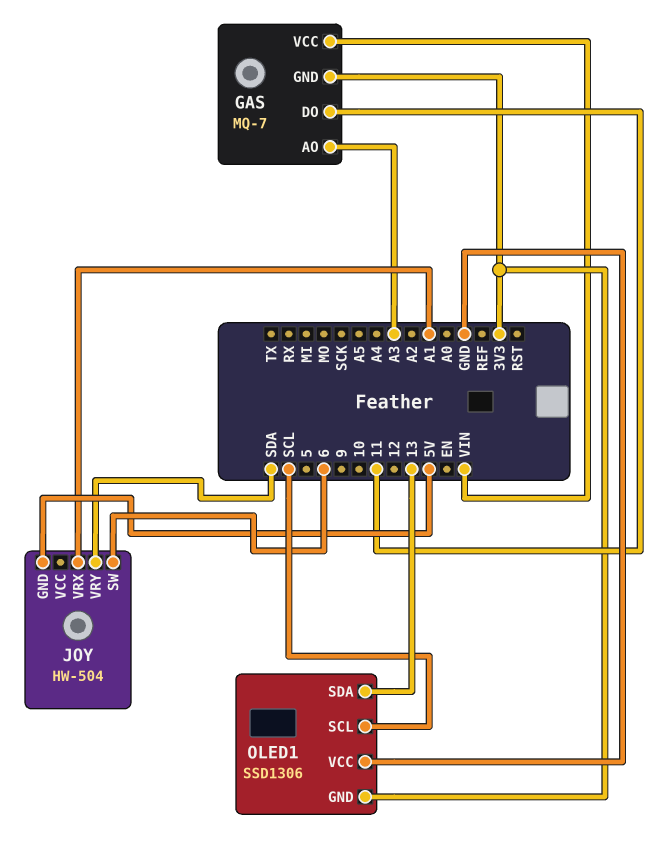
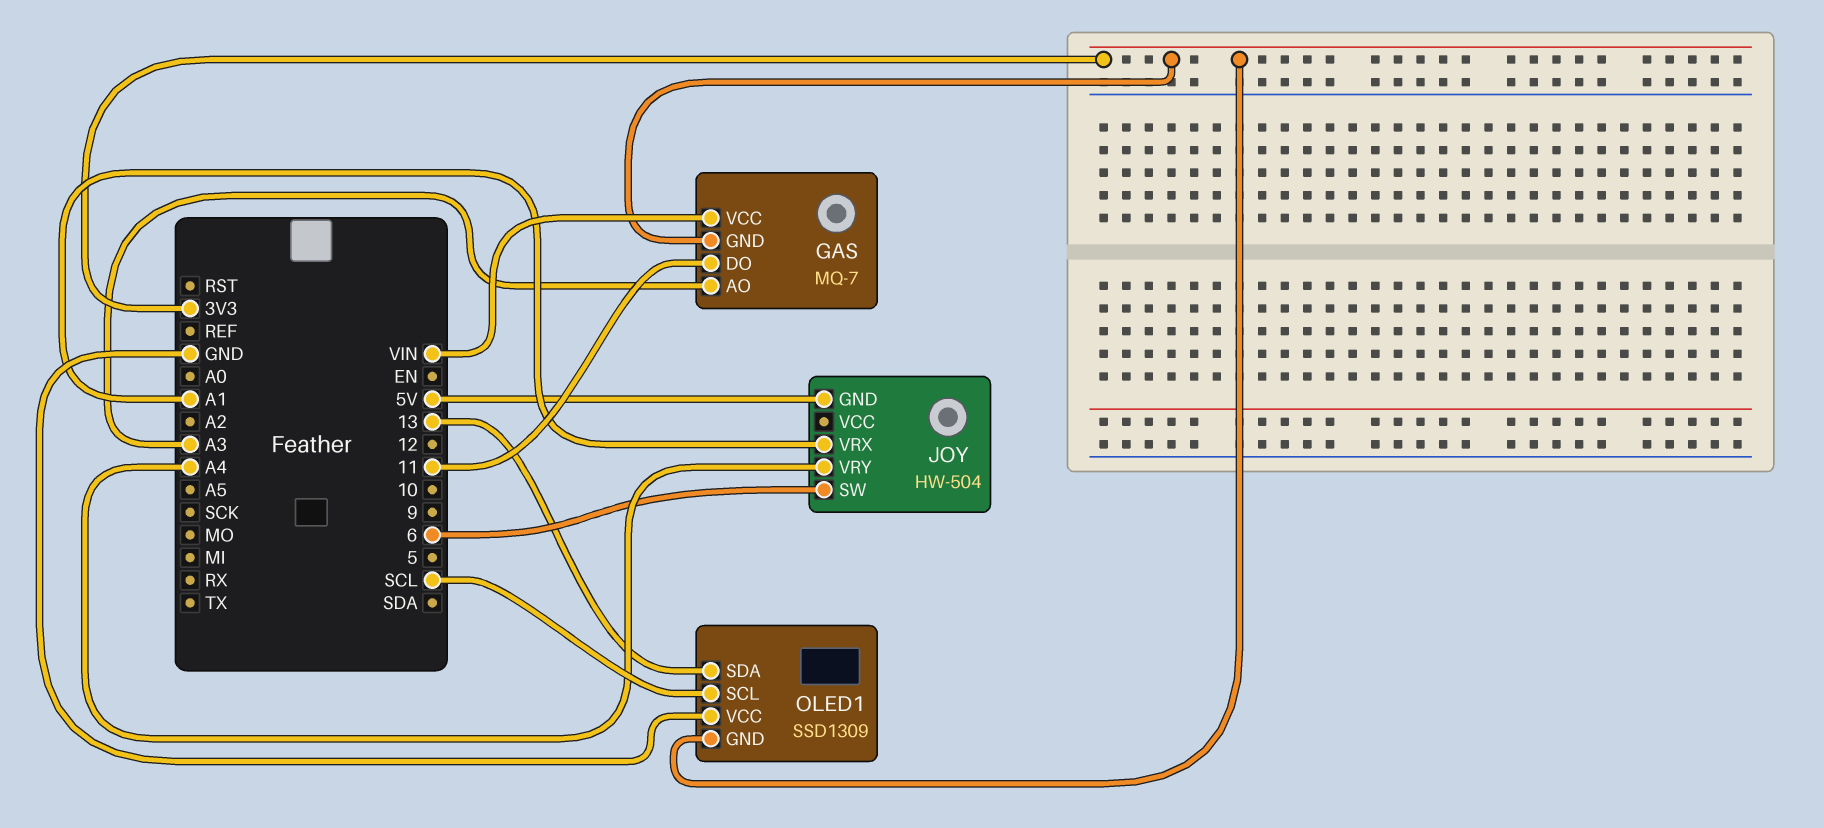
JOY pin VRY: SDA -> A4
OLED1: SSD1306 -> SSD1309

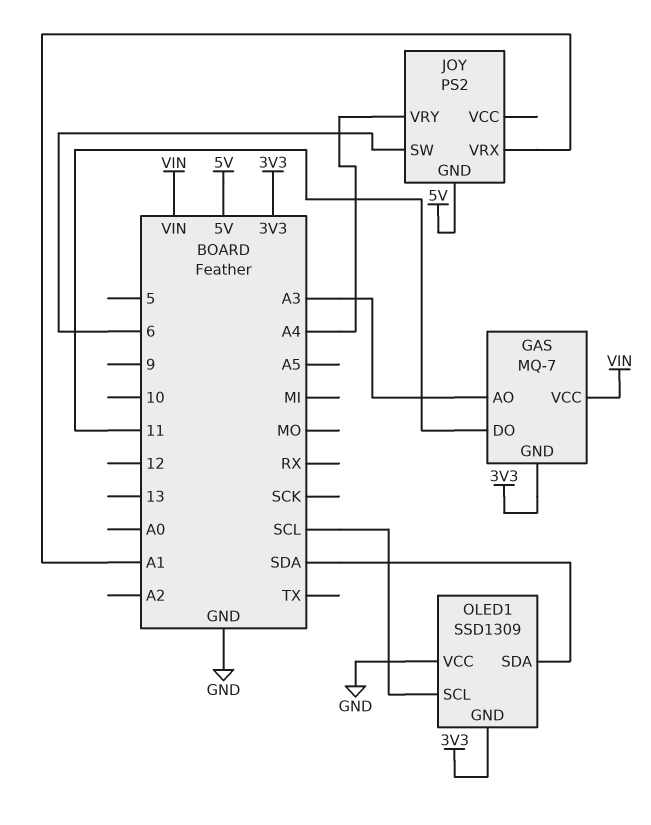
JOY: HW-504 -> PS2
OLED1 pin SDA: 13 -> SDA

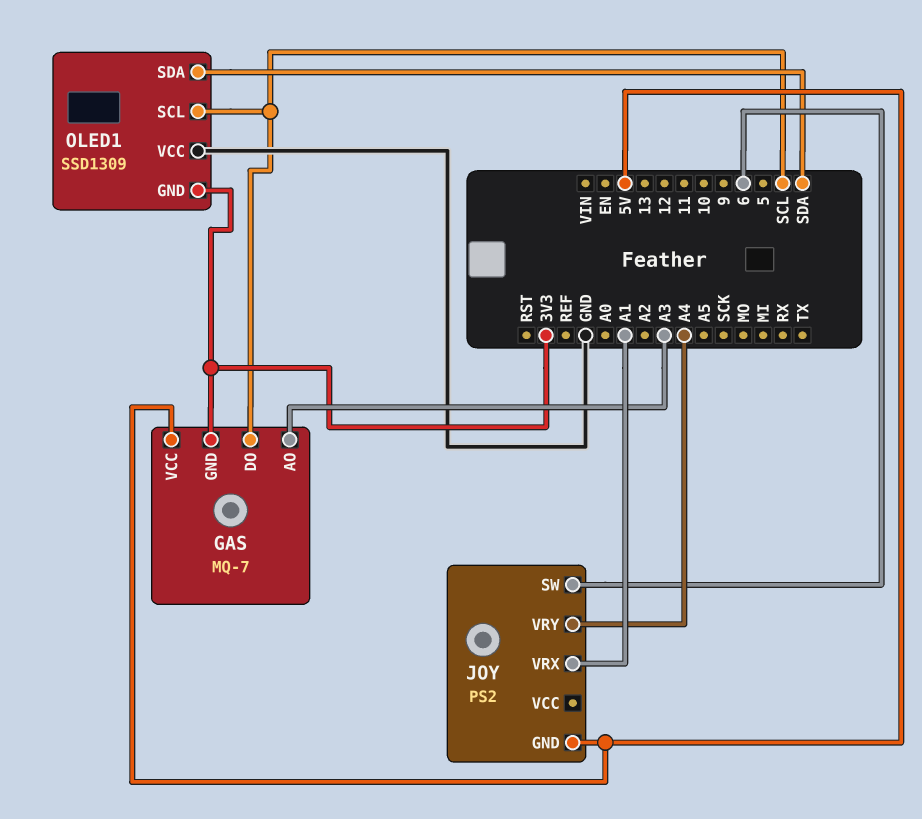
GAS pin DO: 11 -> SCL
GAS pin VCC: VIN -> 5V

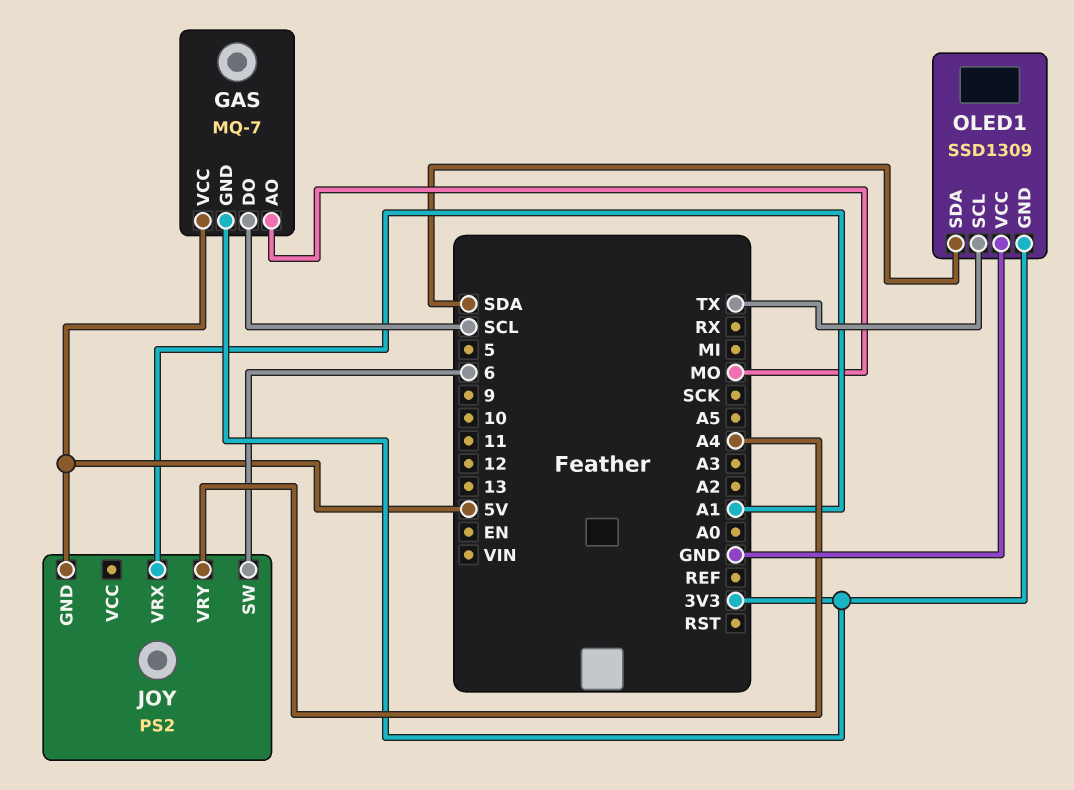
GAS pin AO: A3 -> MO
OLED1 pin SCL: SCL -> TX

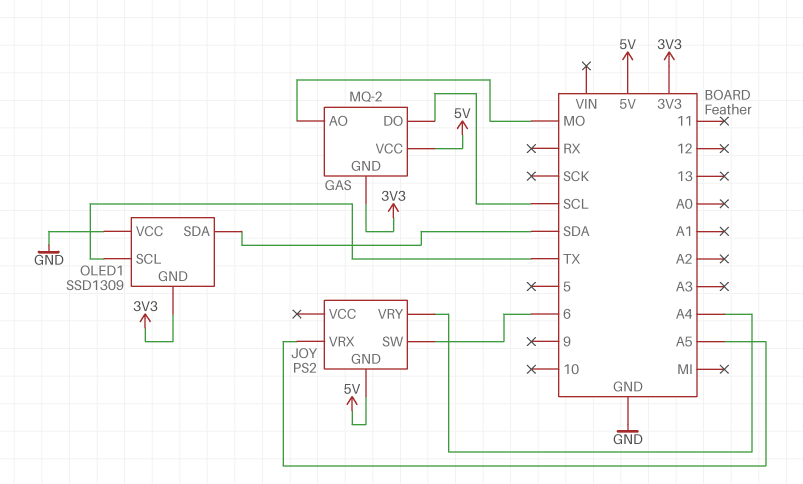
GAS: MQ-7 -> MQ-2
JOY pin VRX: A1 -> A5

